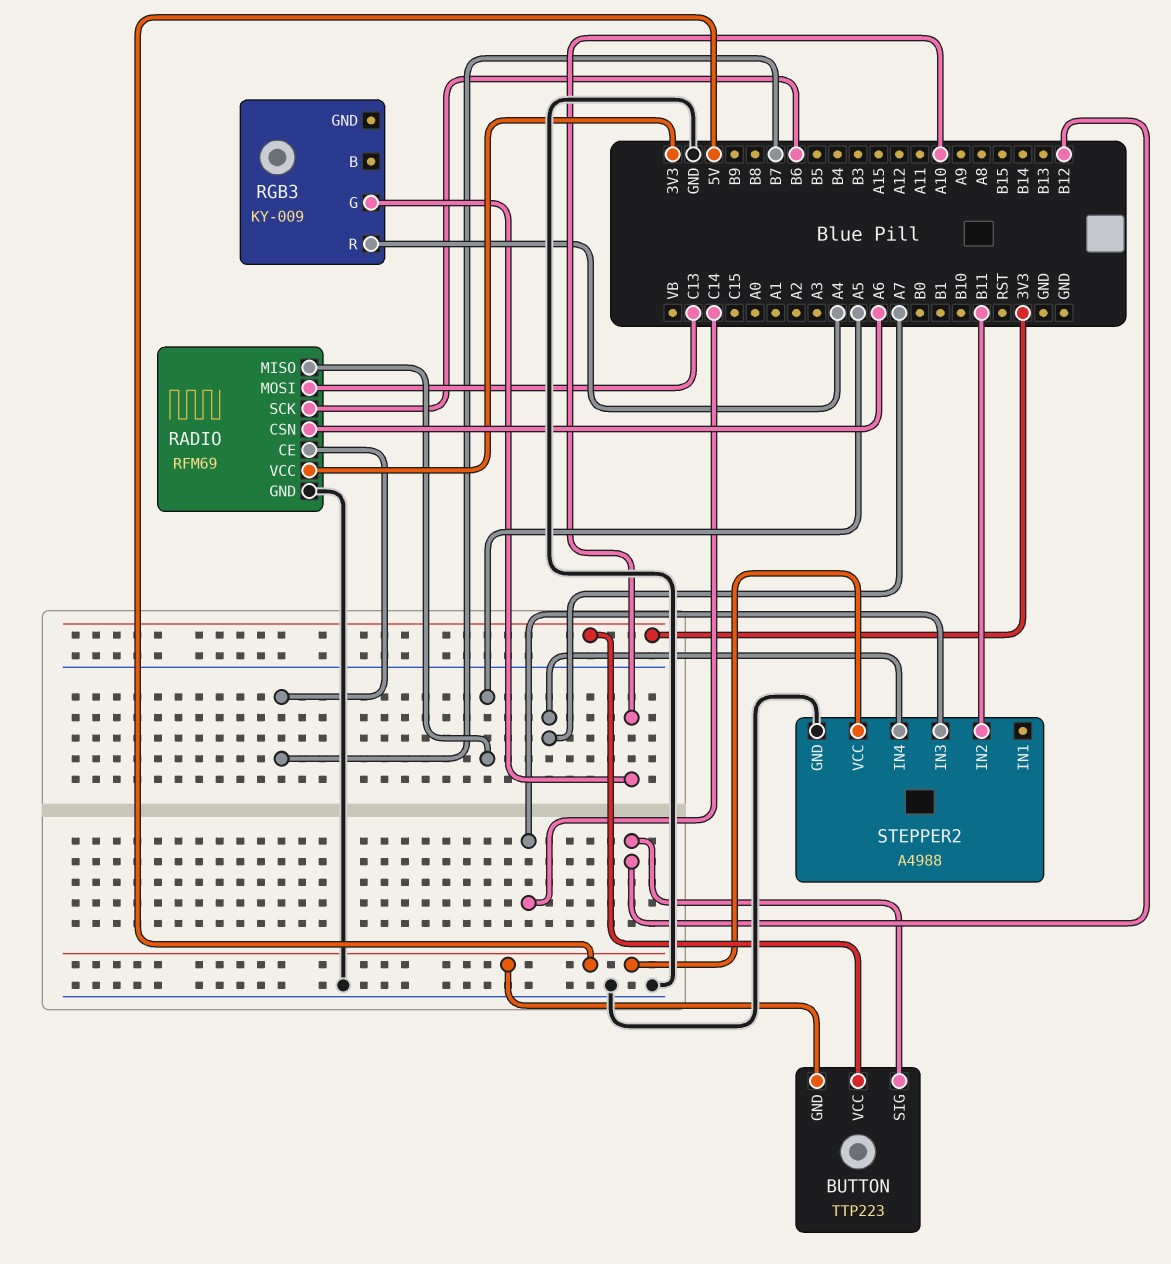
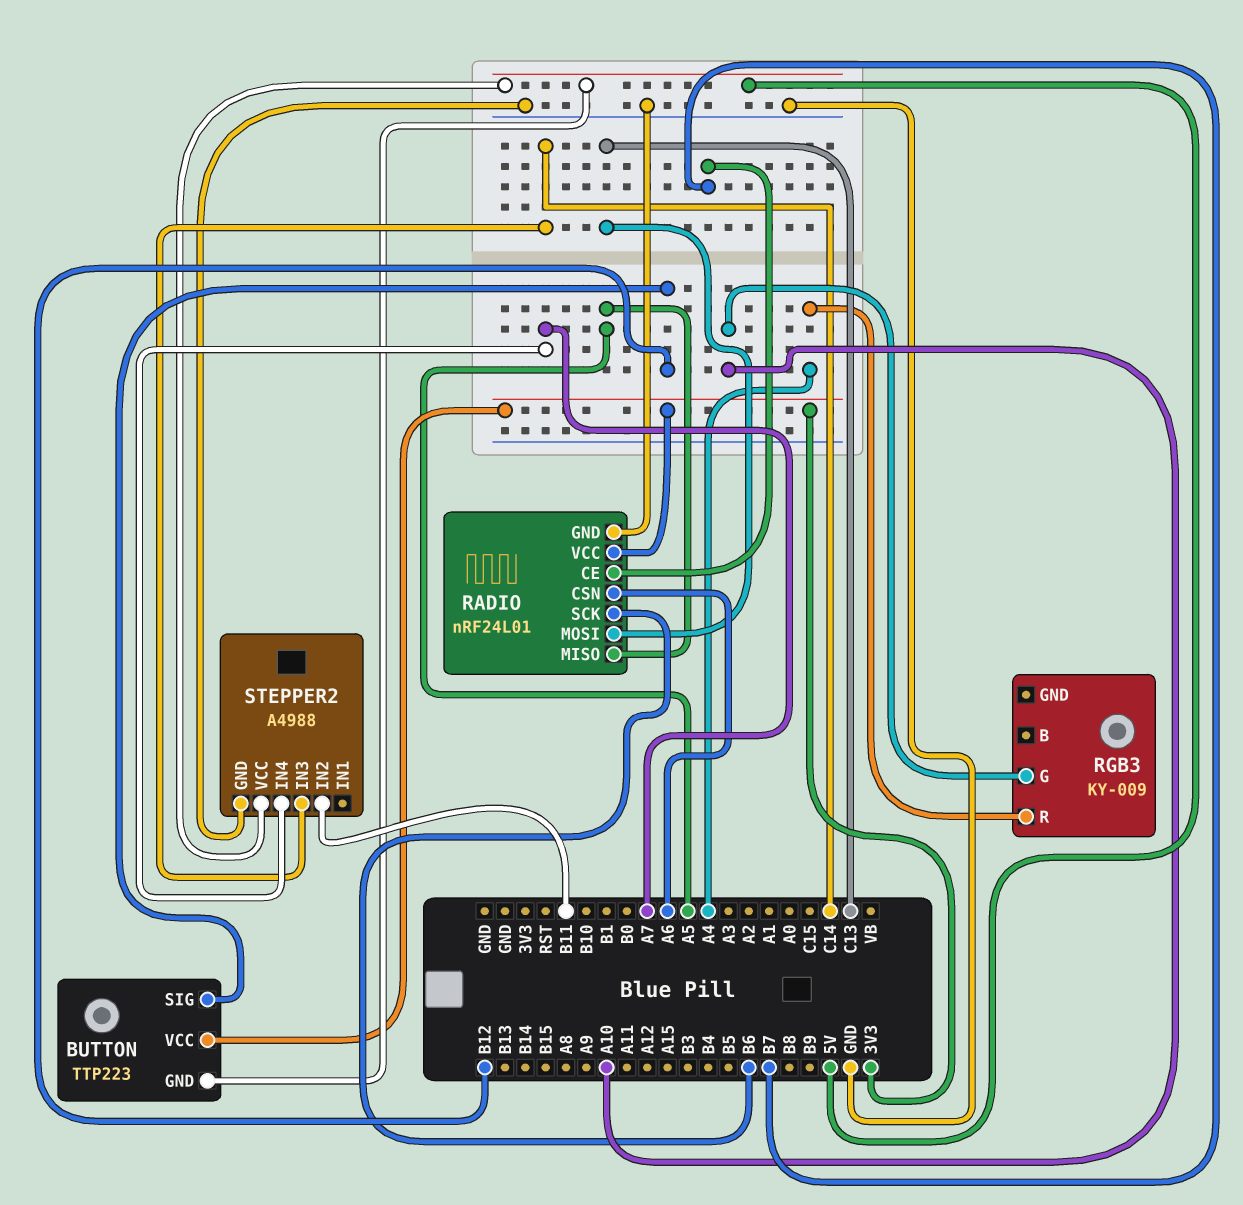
RADIO: RFM69 -> nRF24L01

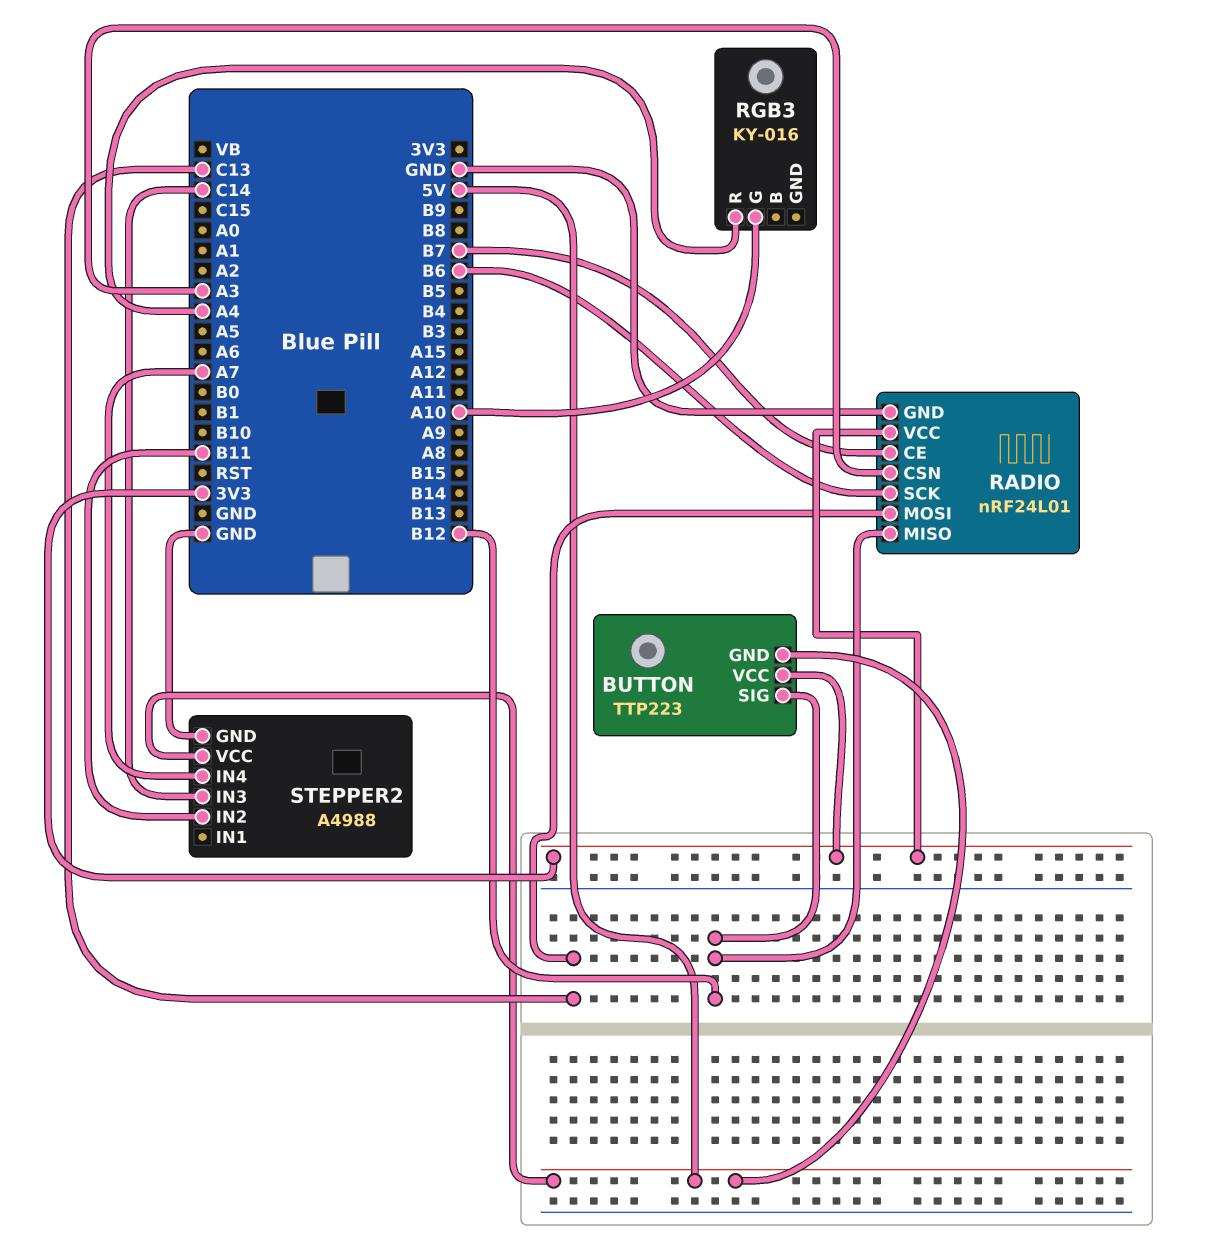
RADIO pin CSN: A6 -> A3
RADIO pin MISO: A5 -> B12
RGB3: KY-009 -> KY-016

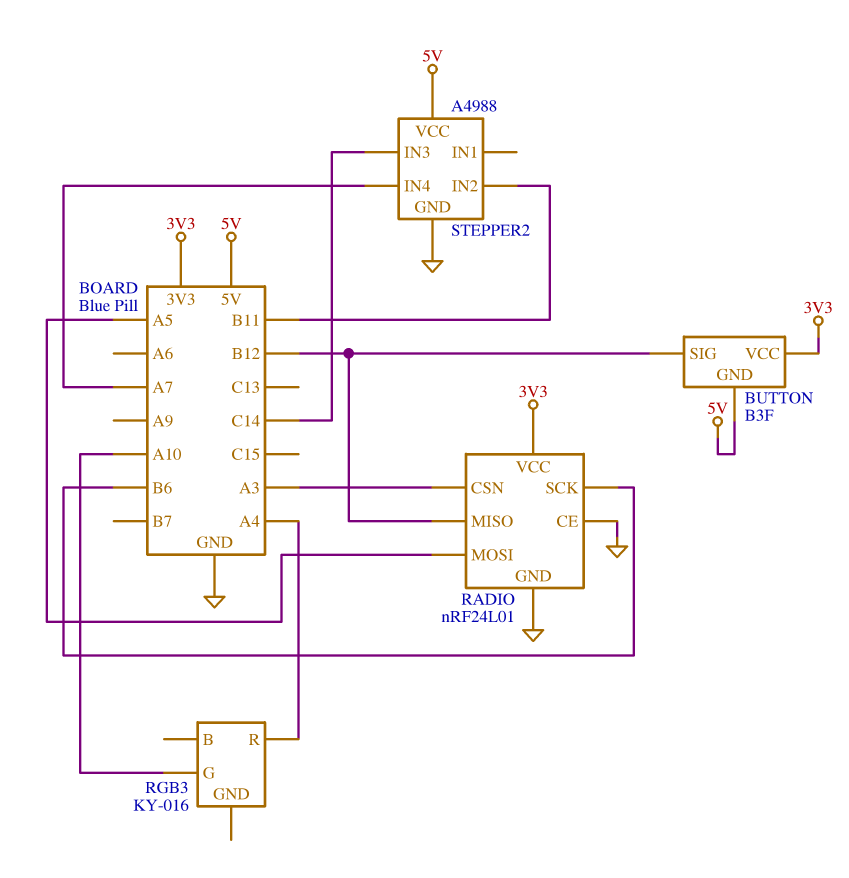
BUTTON: TTP223 -> B3F
RADIO pin CE: B7 -> GND
RADIO pin MOSI: C13 -> A5

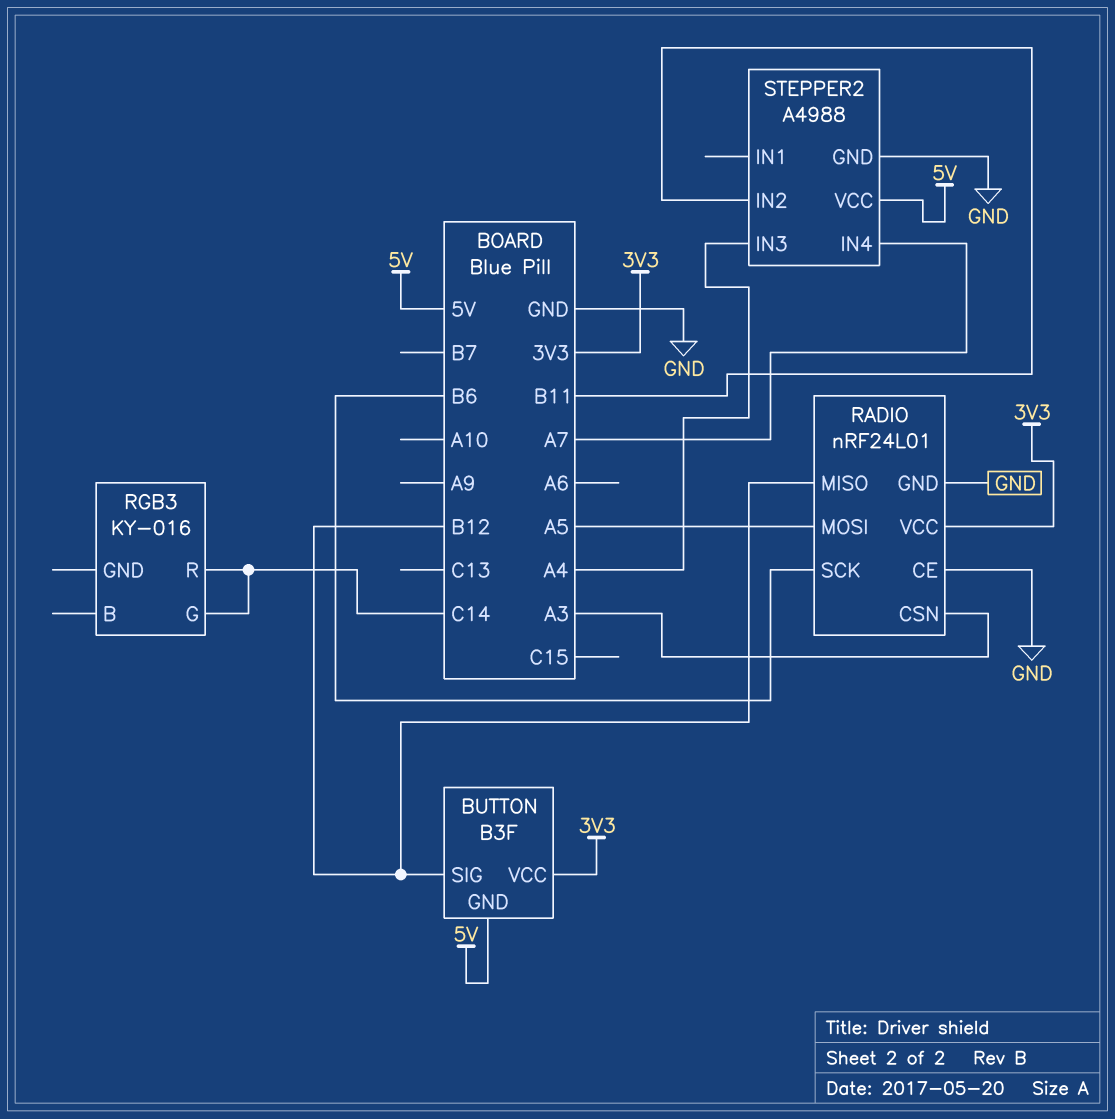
RGB3 pin G: A10 -> C14
RGB3 pin R: A4 -> C14
STEPPER2 pin IN3: C14 -> A4

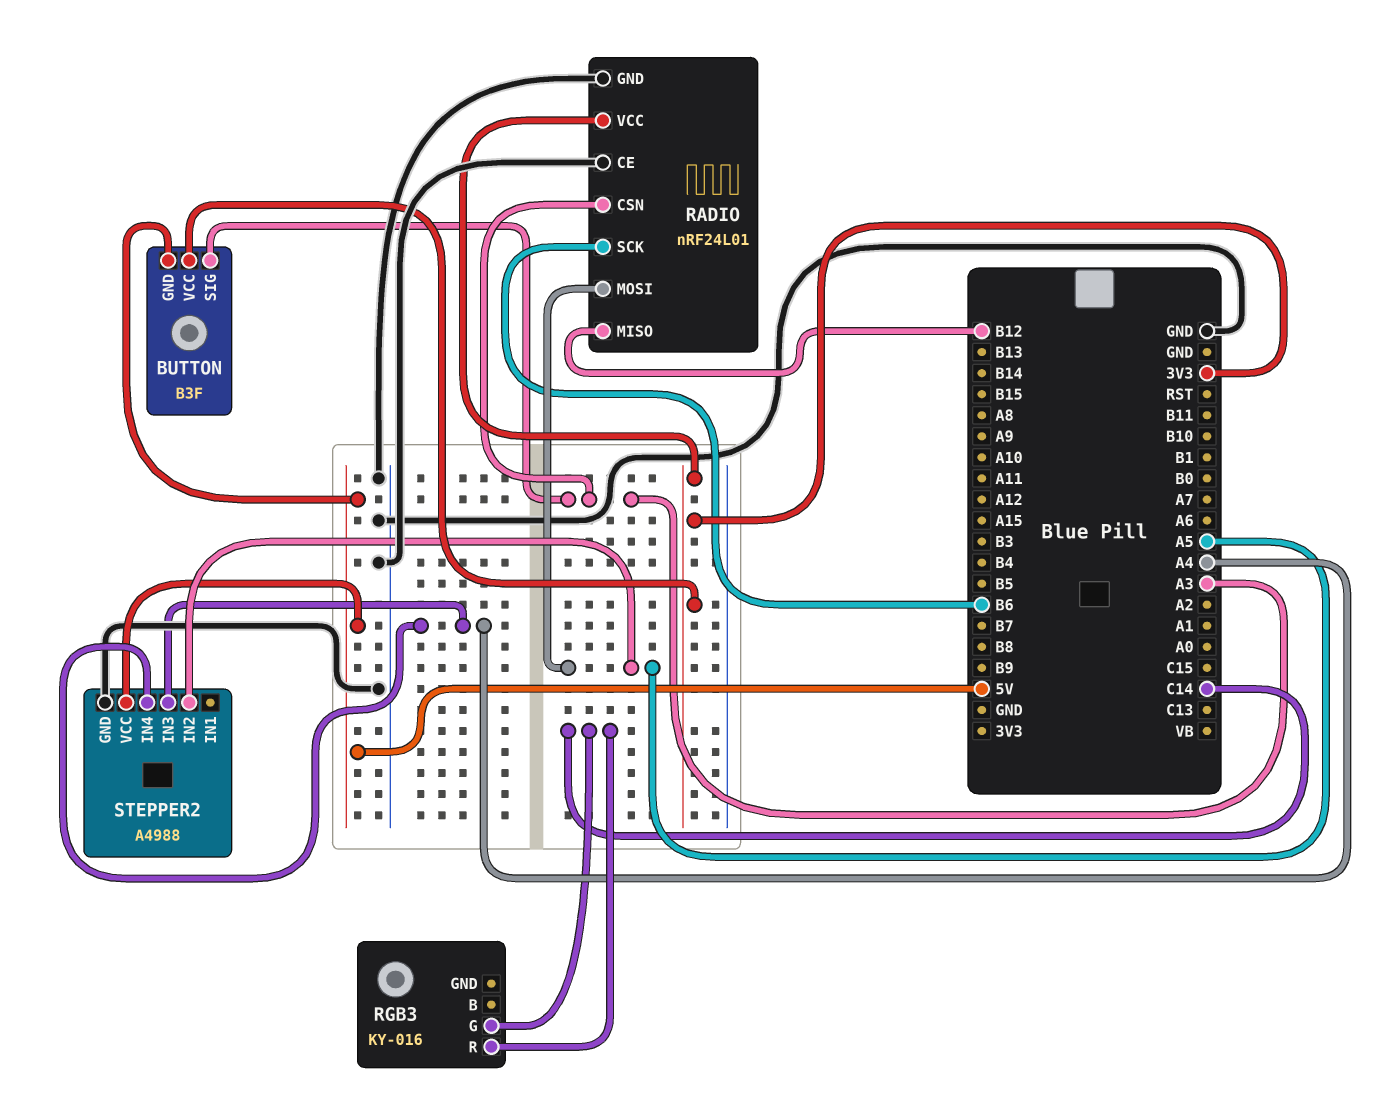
BUTTON pin SIG: B12 -> A3
STEPPER2 pin IN2: B11 -> A5
STEPPER2 pin IN4: A7 -> A4

